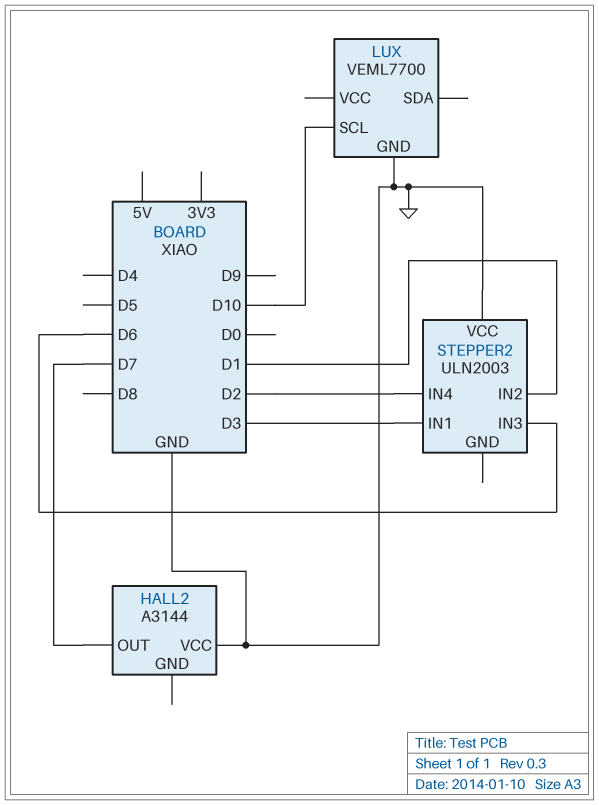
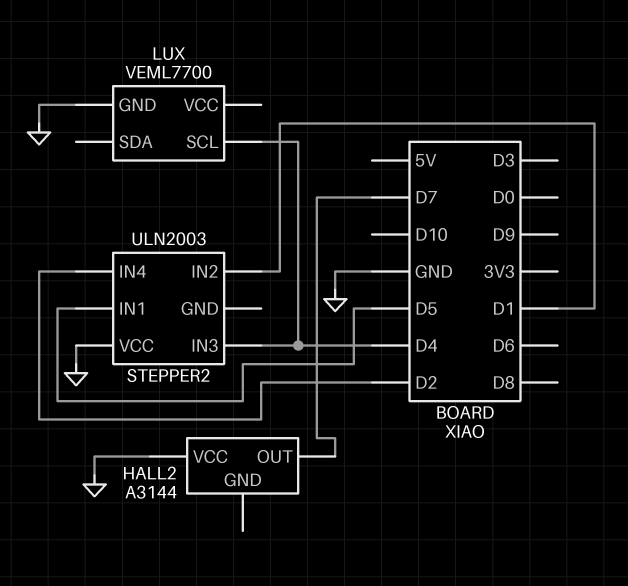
LUX pin SCL: D10 -> D4
STEPPER2 pin IN1: D3 -> D5
STEPPER2 pin IN3: D6 -> D4

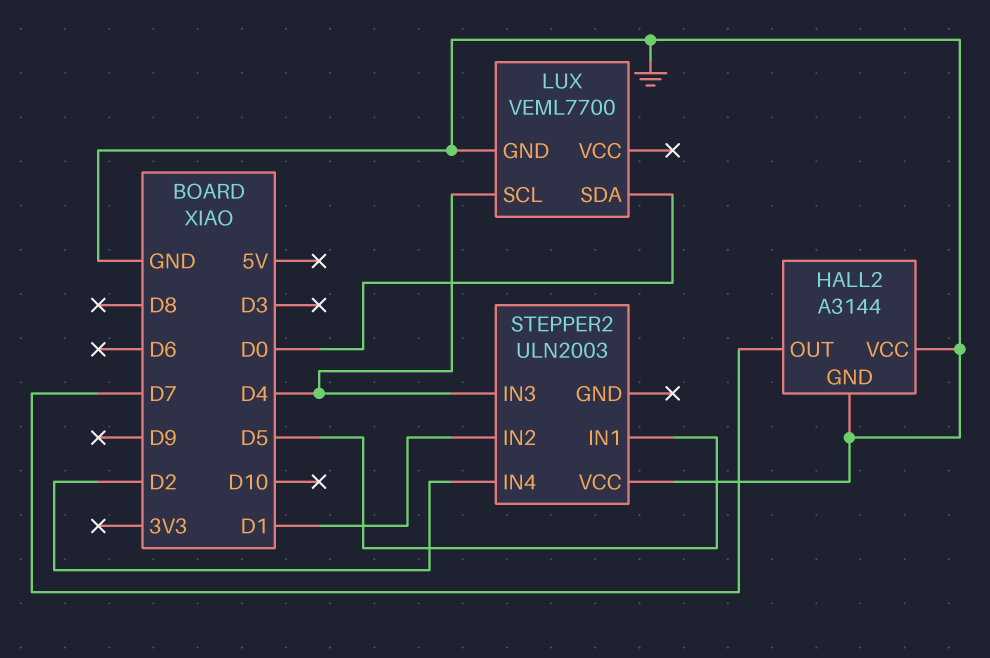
HALL2 pin GND: none -> GND
LUX pin SDA: none -> D0

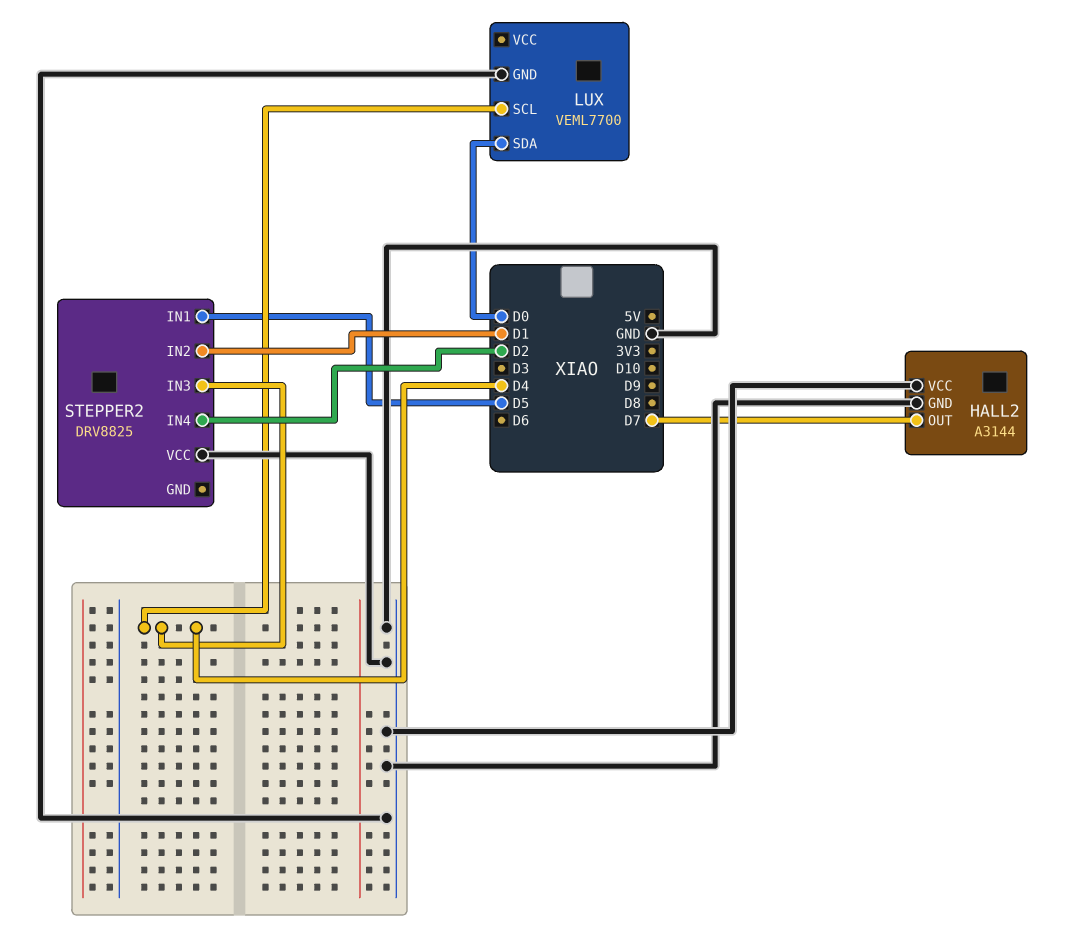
STEPPER2: ULN2003 -> DRV8825

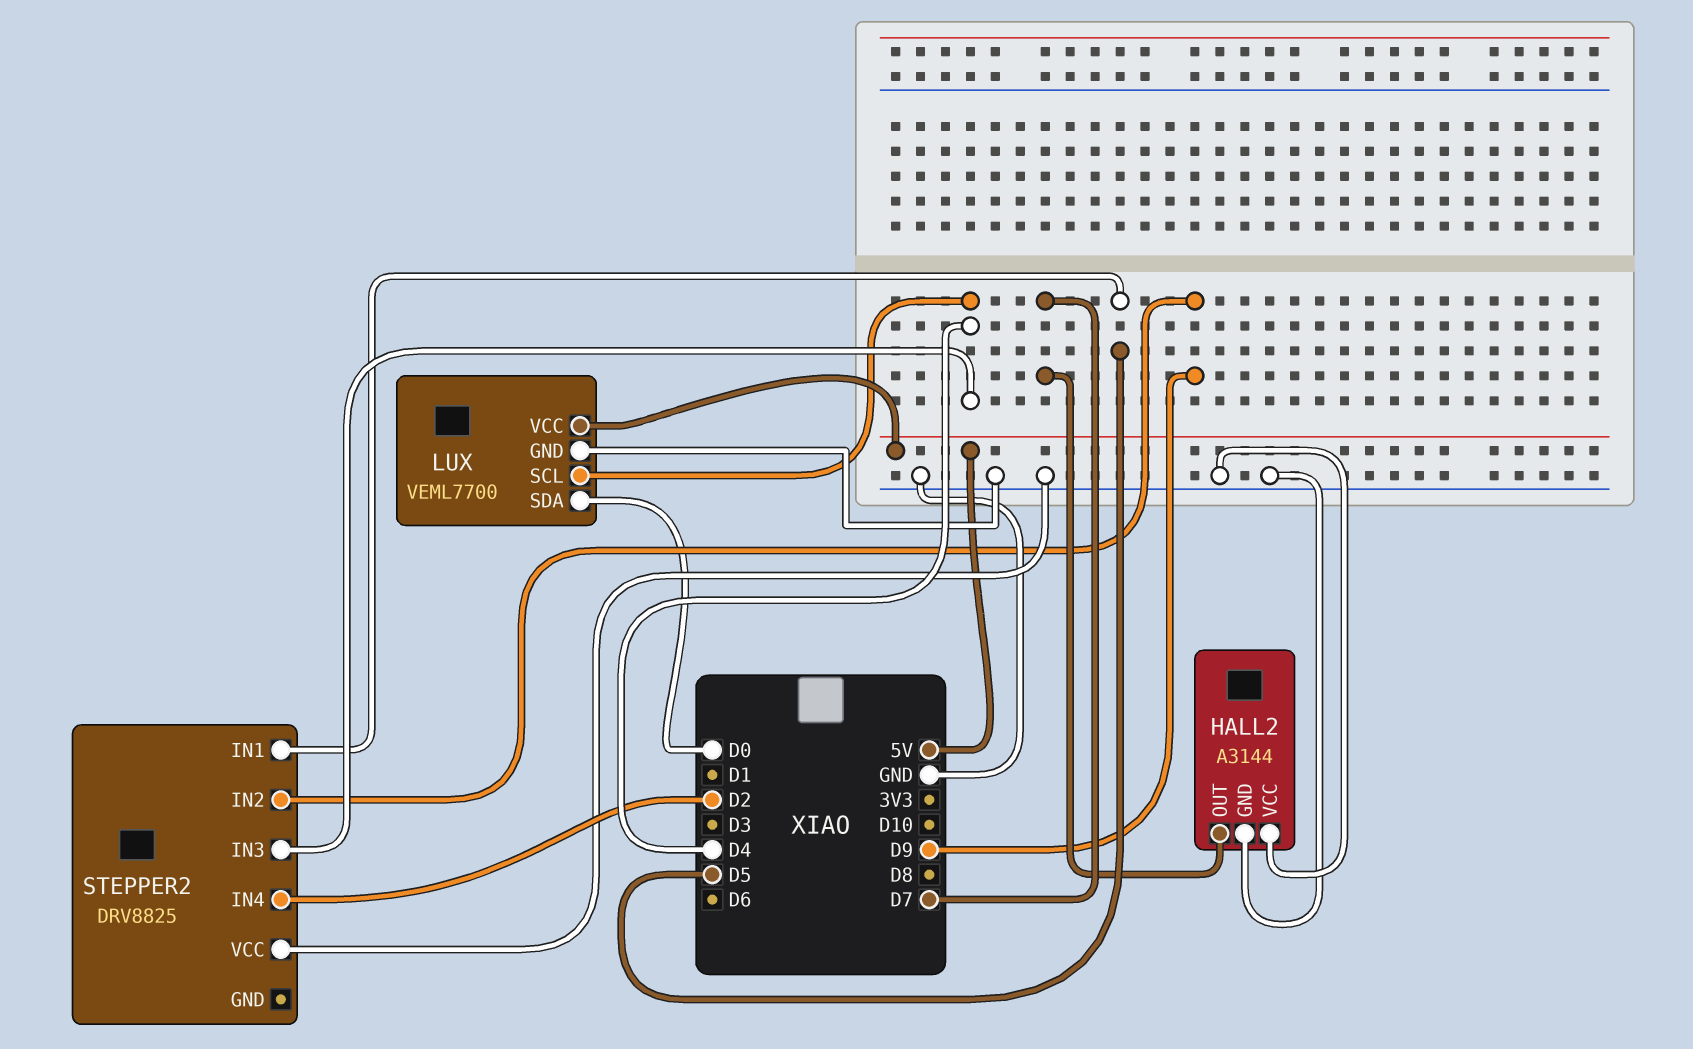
LUX pin VCC: none -> 5V
STEPPER2 pin IN2: D1 -> D9

